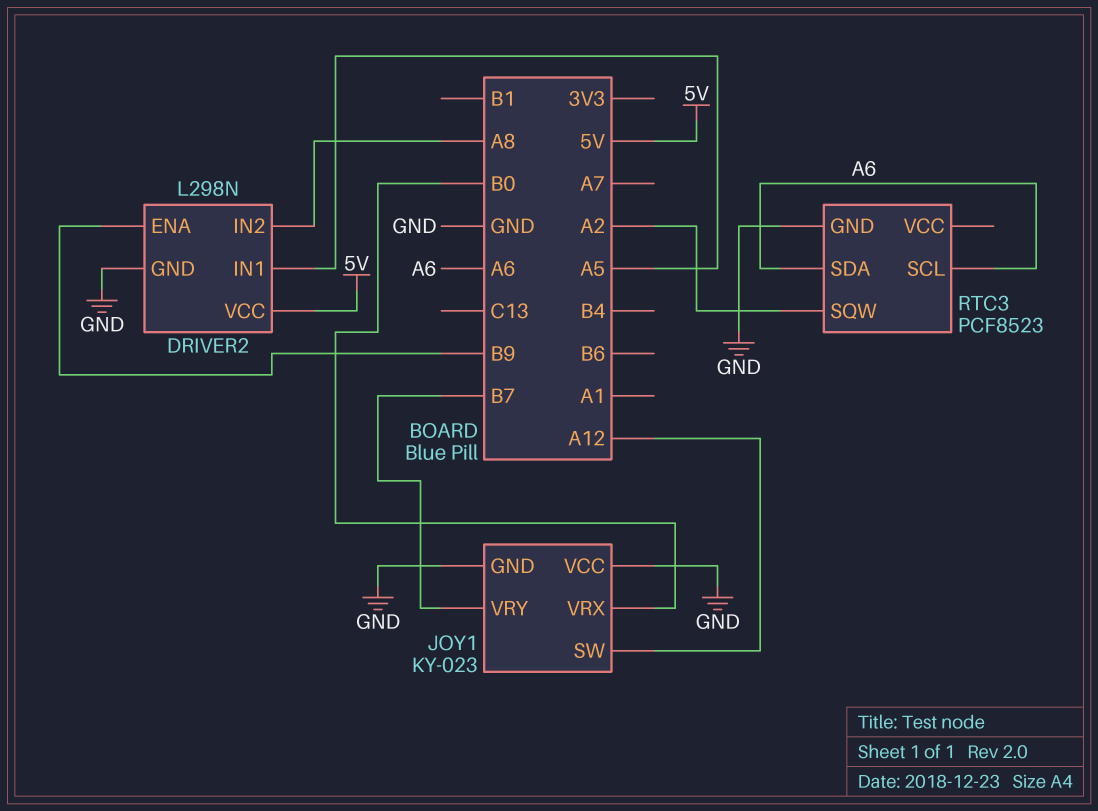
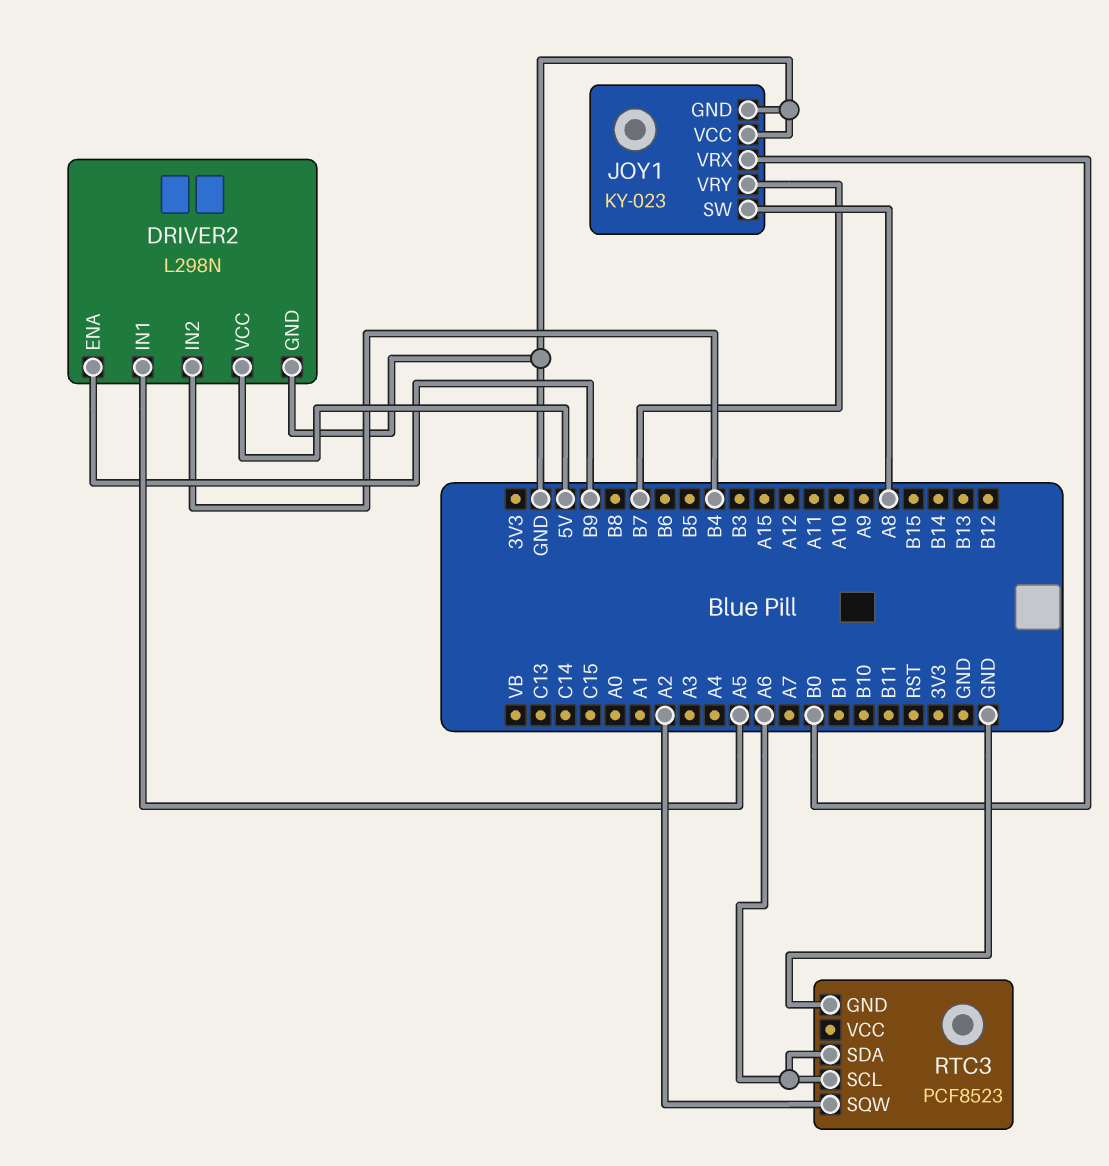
DRIVER2 pin IN2: A8 -> B4
JOY1 pin SW: A12 -> A8

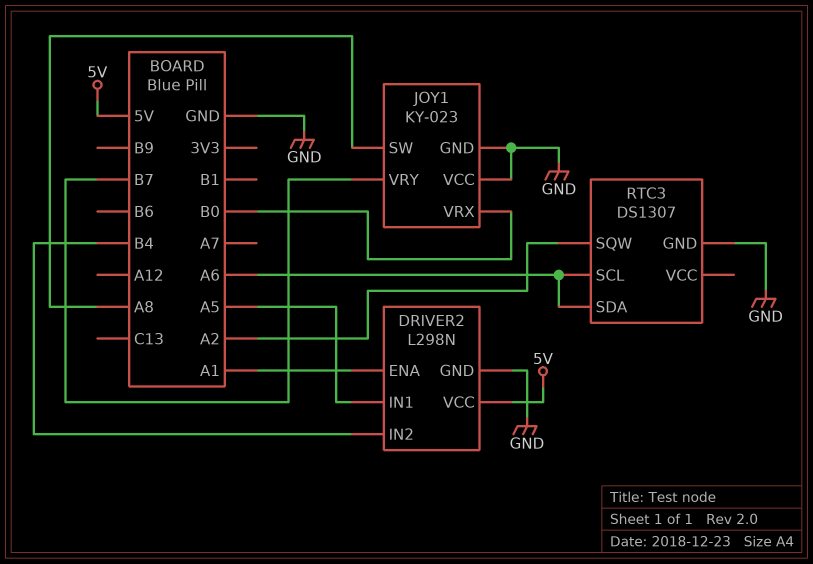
DRIVER2 pin ENA: B9 -> A1
RTC3: PCF8523 -> DS1307

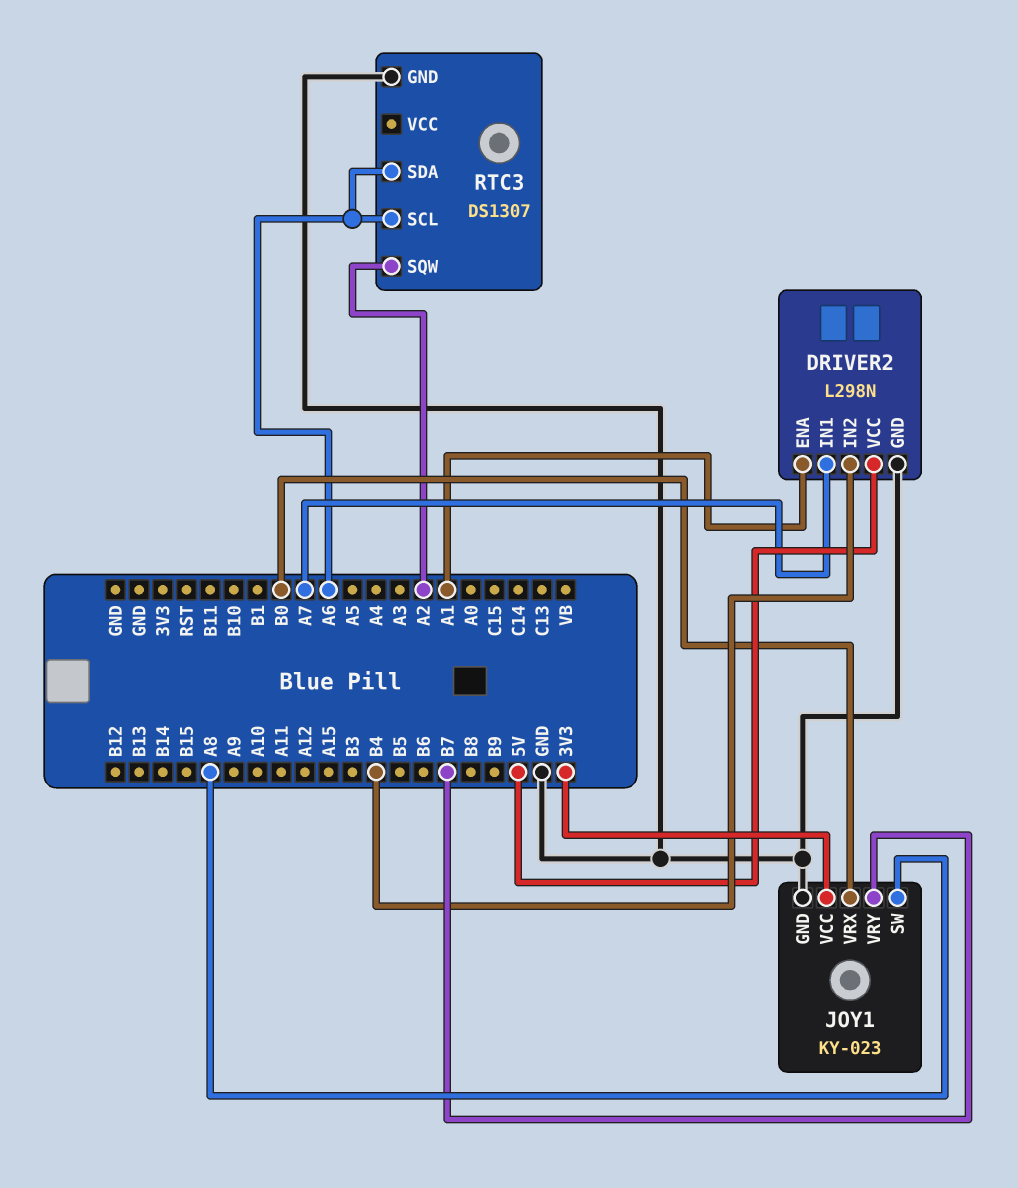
DRIVER2 pin IN1: A5 -> A7
JOY1 pin VCC: GND -> 3V3

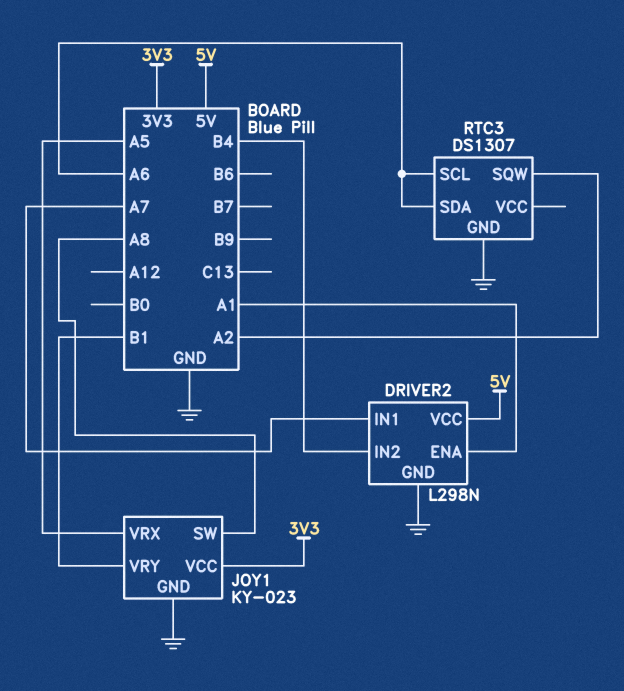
JOY1 pin VRX: B0 -> A5
JOY1 pin VRY: B7 -> B1

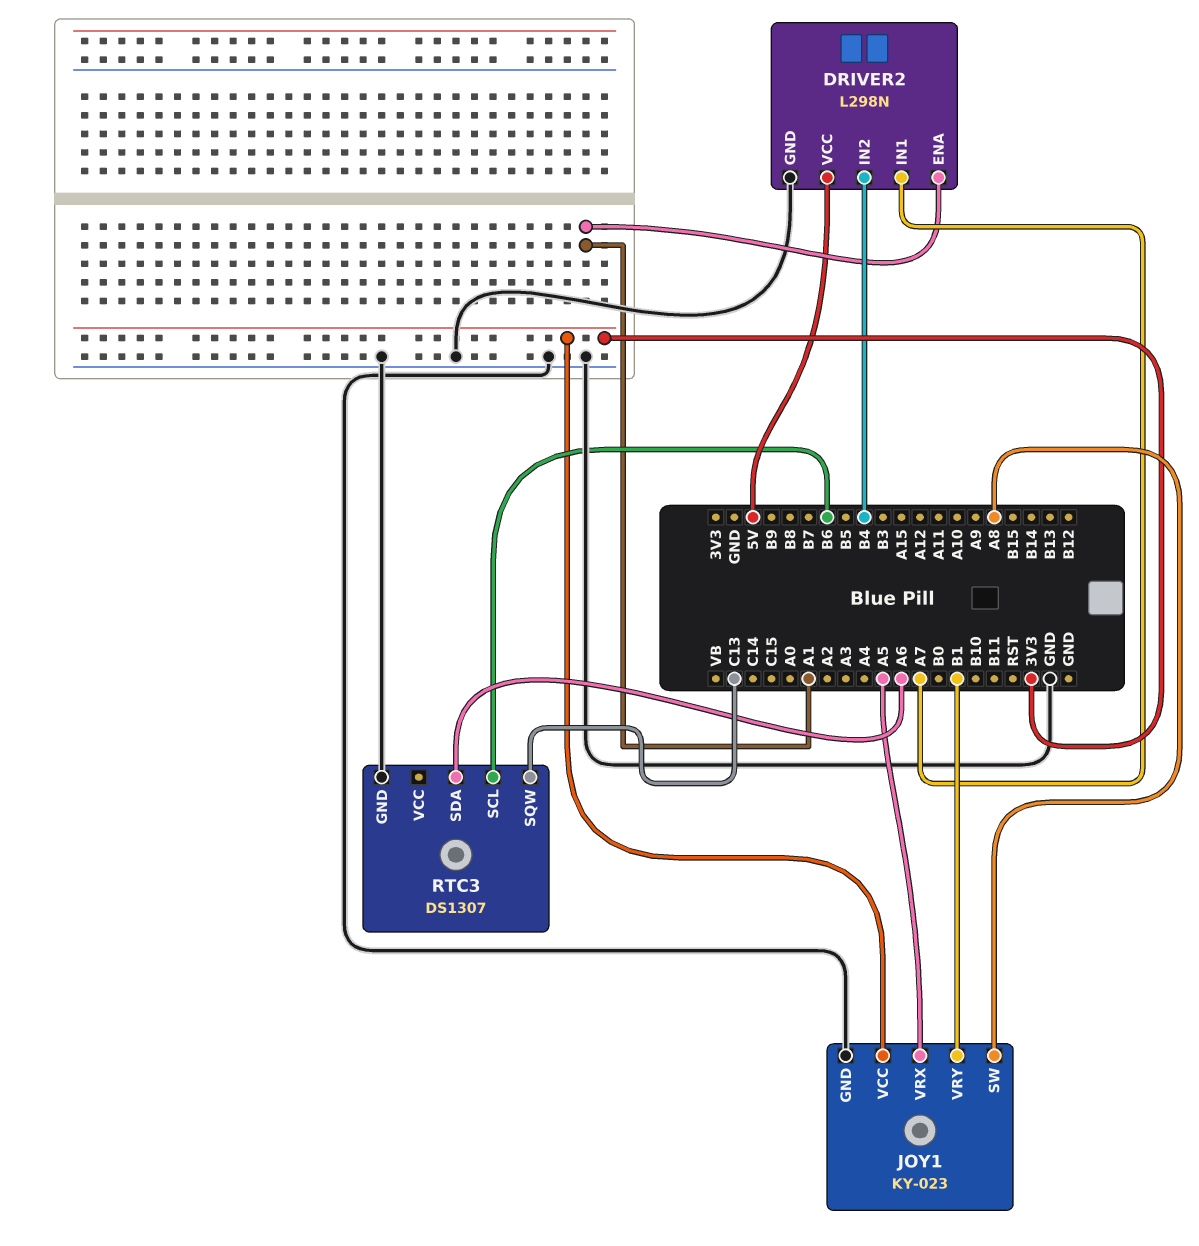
RTC3 pin SCL: A6 -> B6
RTC3 pin SQW: A2 -> C13

